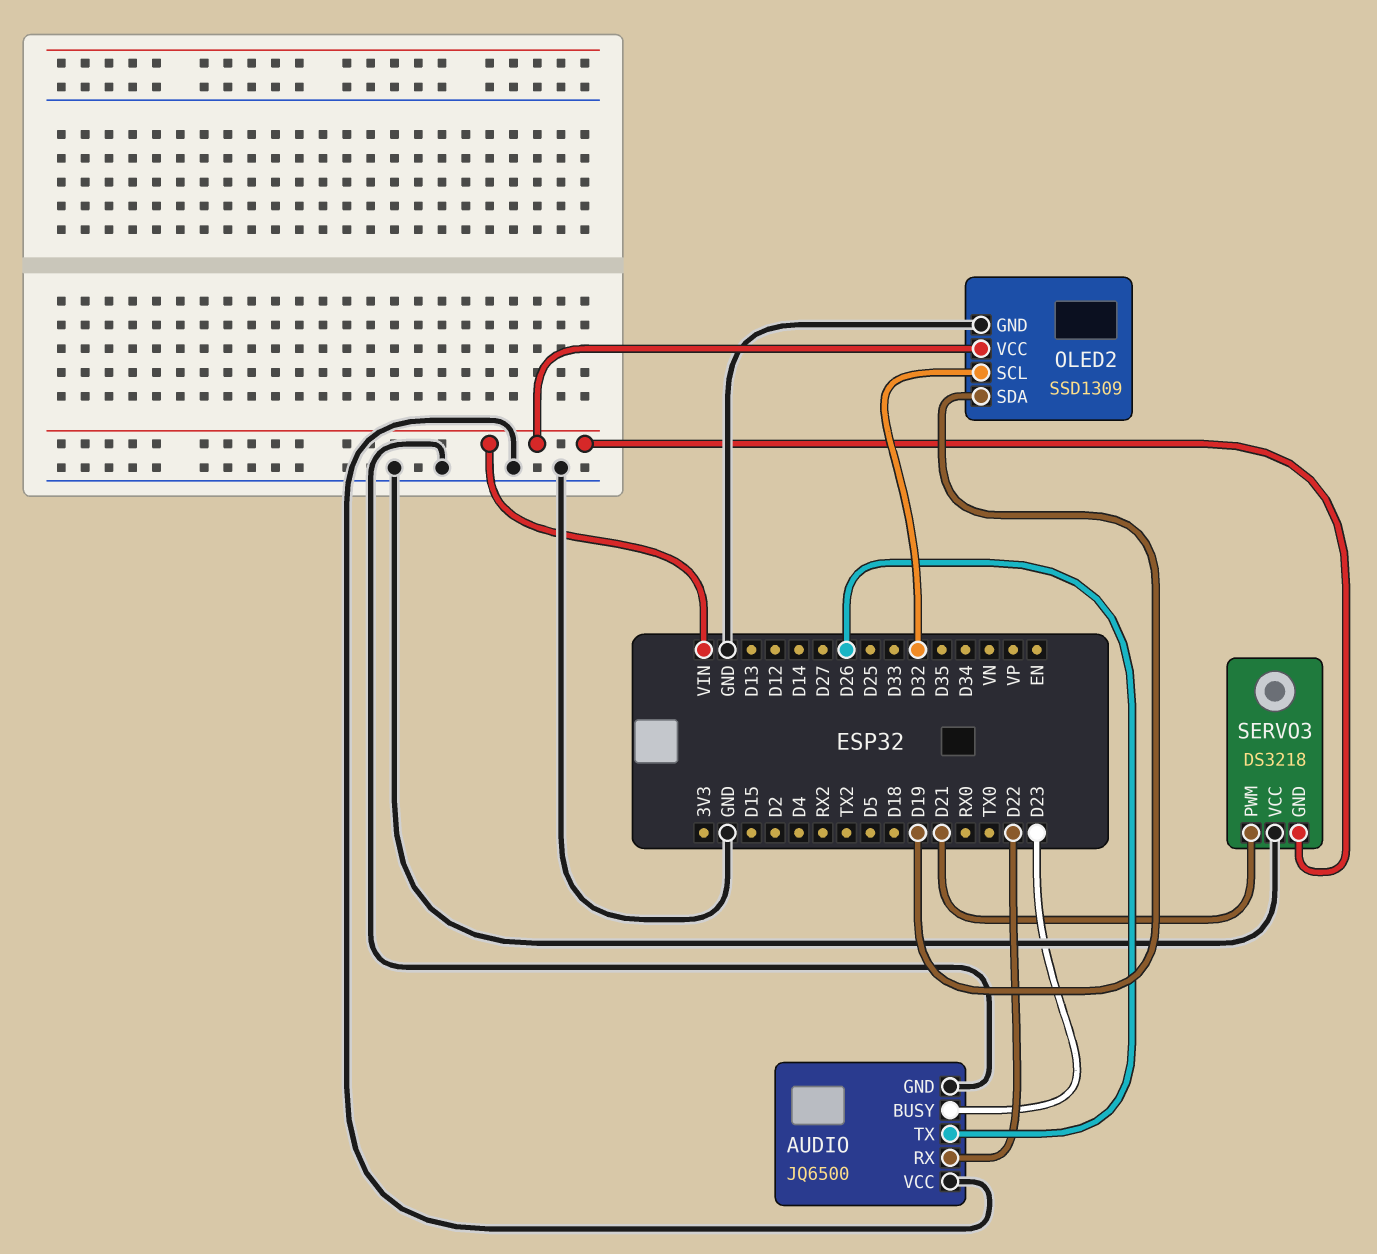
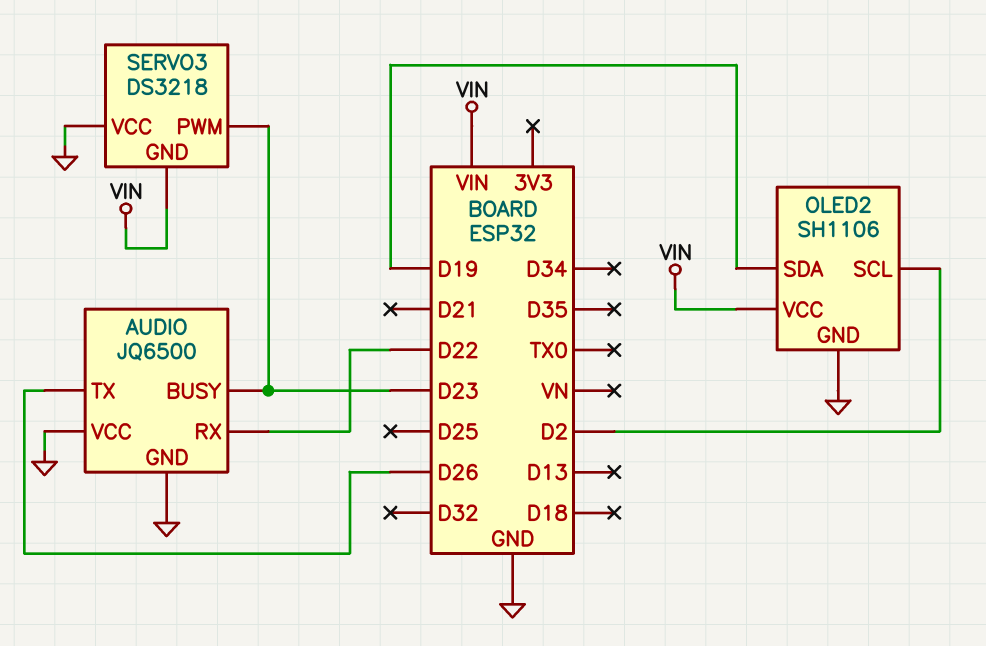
OLED2: SSD1309 -> SH1106
OLED2 pin SCL: D32 -> D2
SERVO3 pin PWM: D21 -> D23

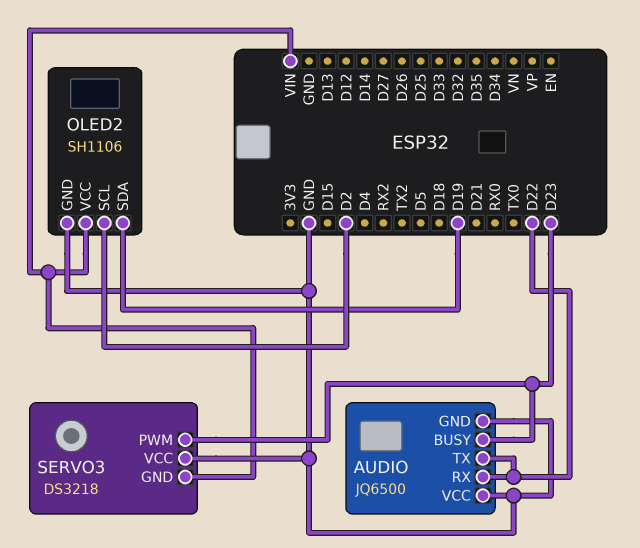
AUDIO pin TX: D26 -> D22

